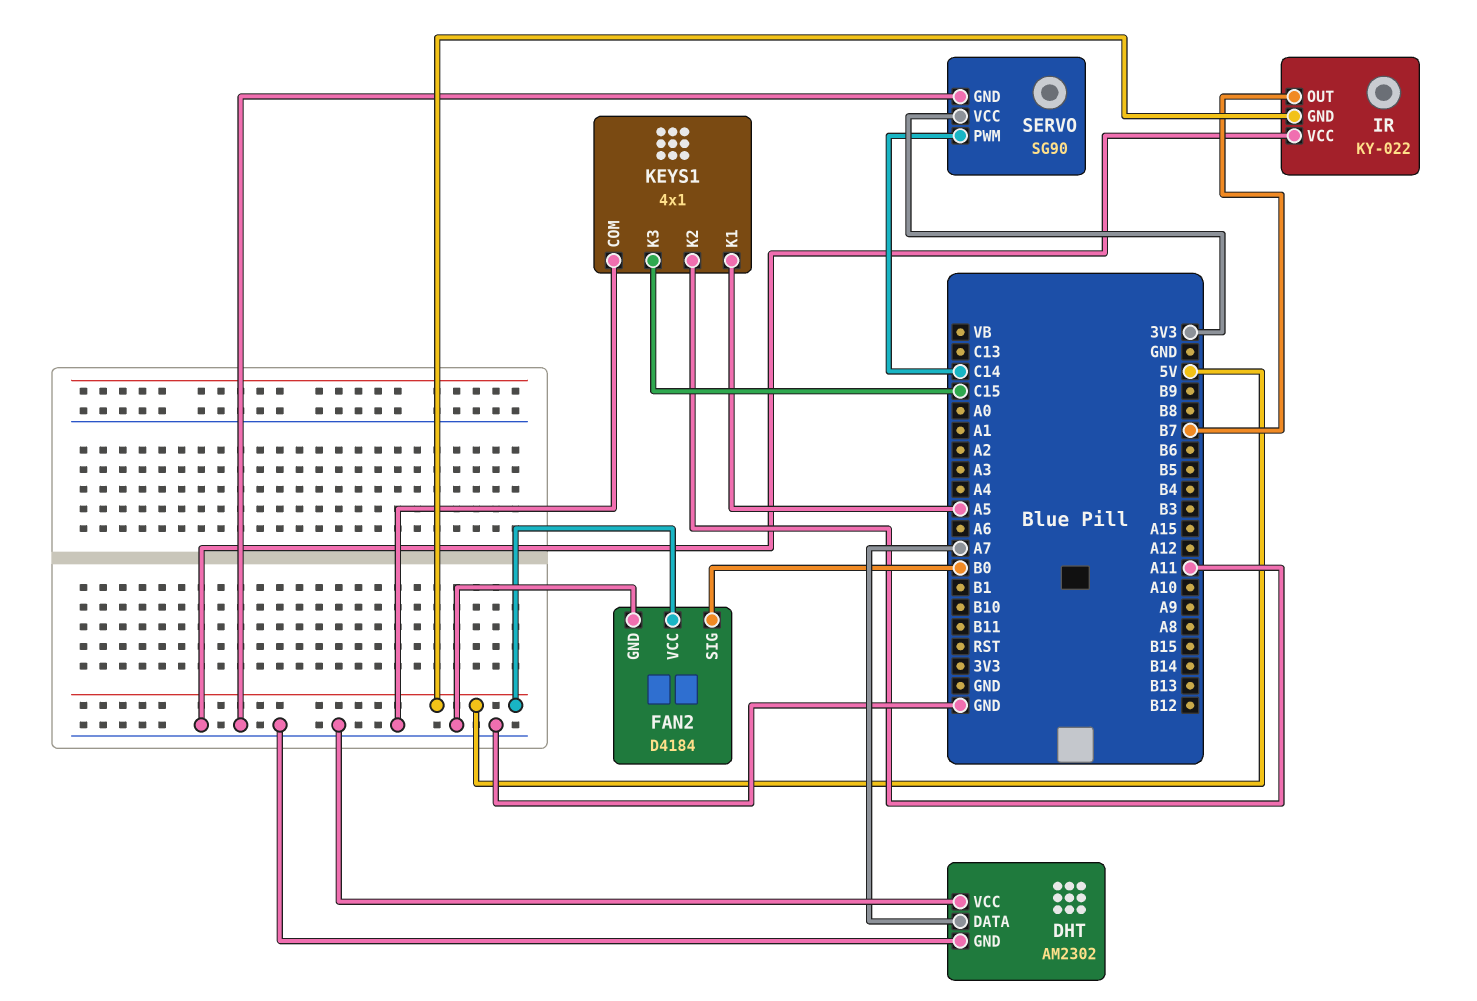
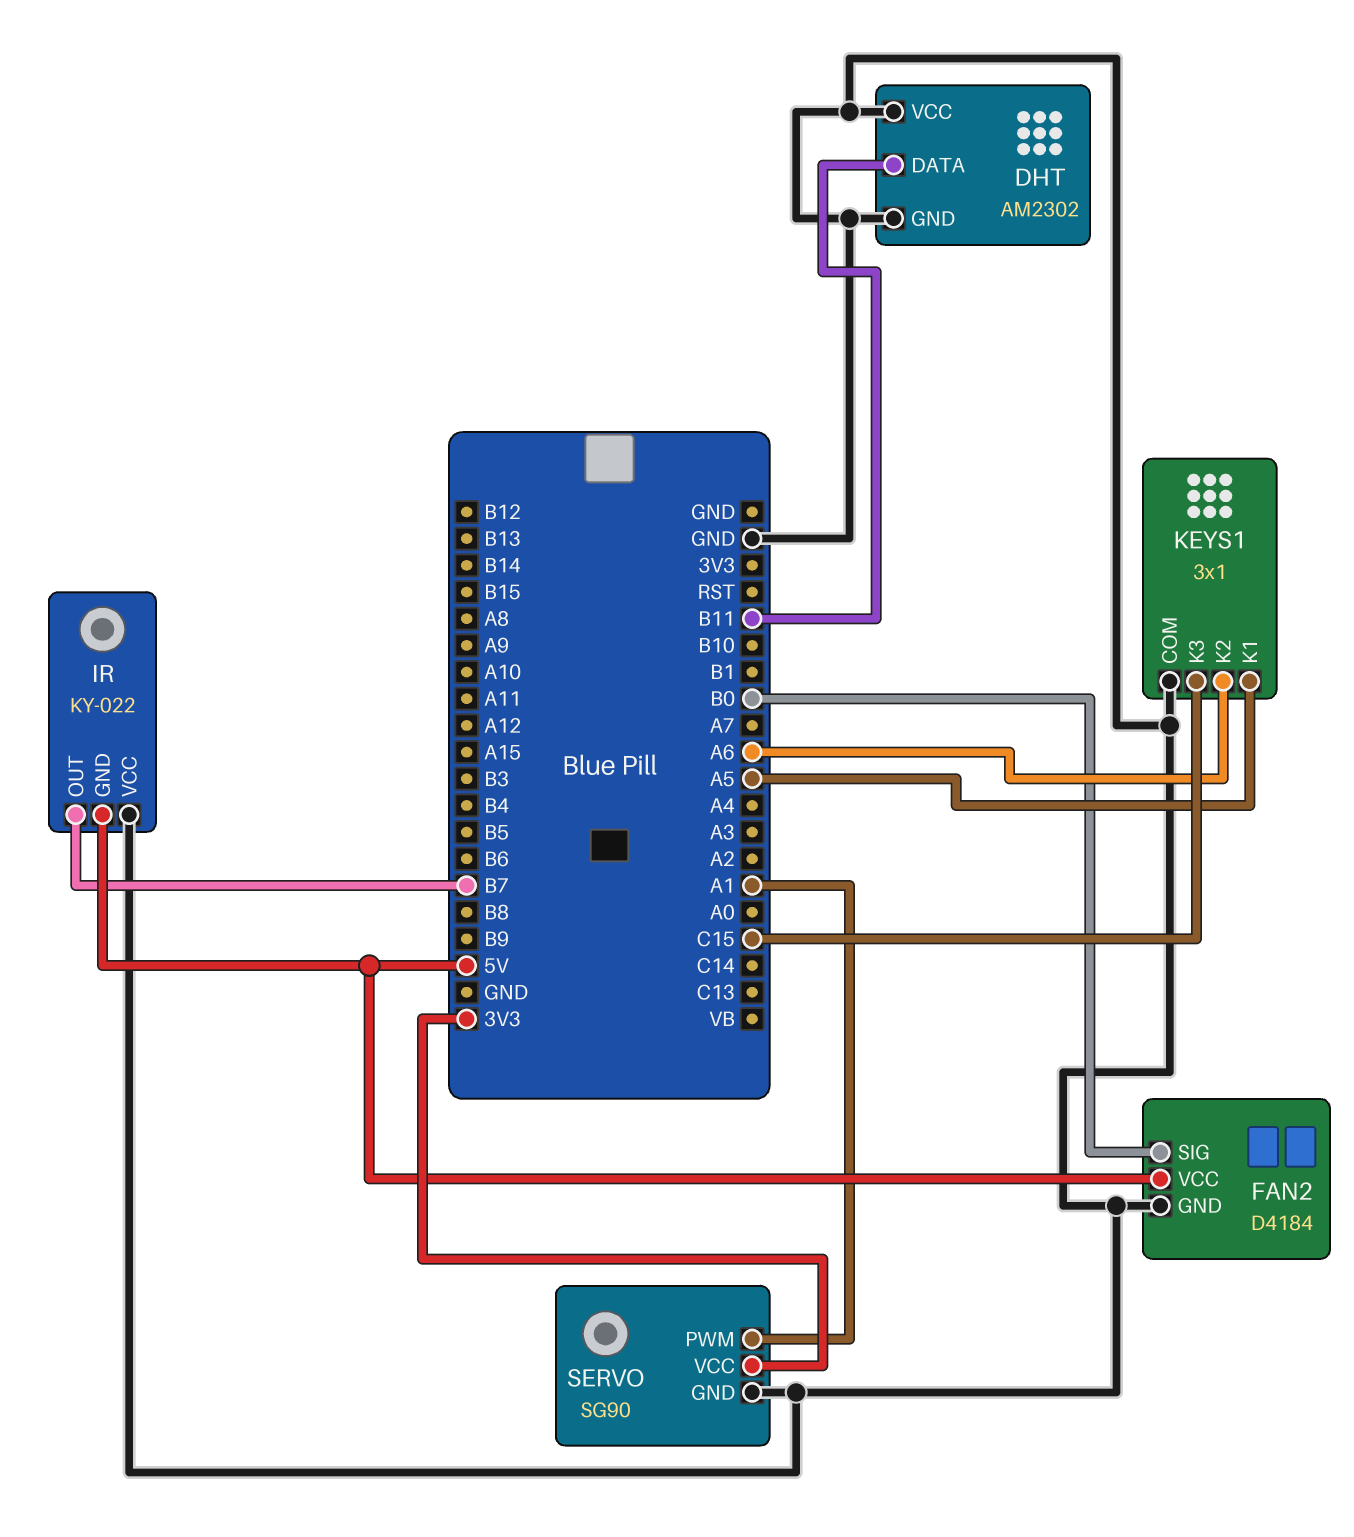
DHT pin DATA: A7 -> B11
KEYS1: 4x1 -> 3x1
KEYS1 pin K2: A11 -> A6
SERVO pin PWM: C14 -> A1

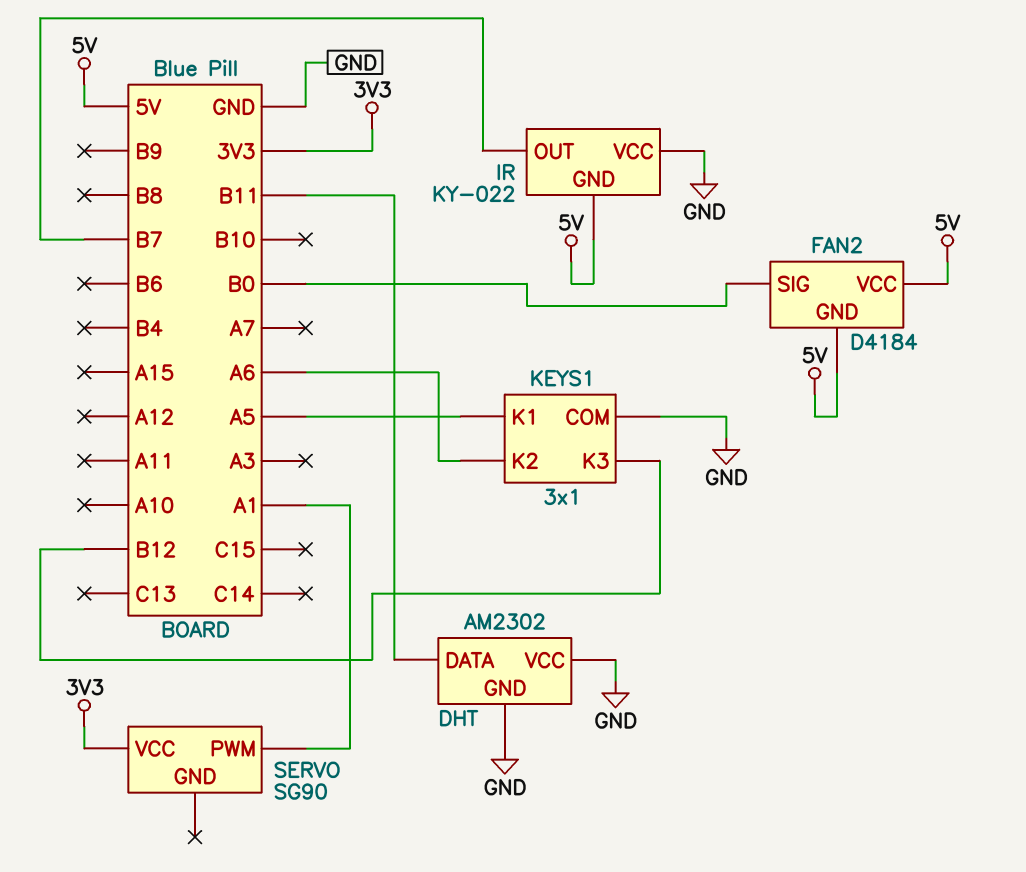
FAN2 pin GND: GND -> 5V
KEYS1 pin K3: C15 -> B12
SERVO pin GND: GND -> none

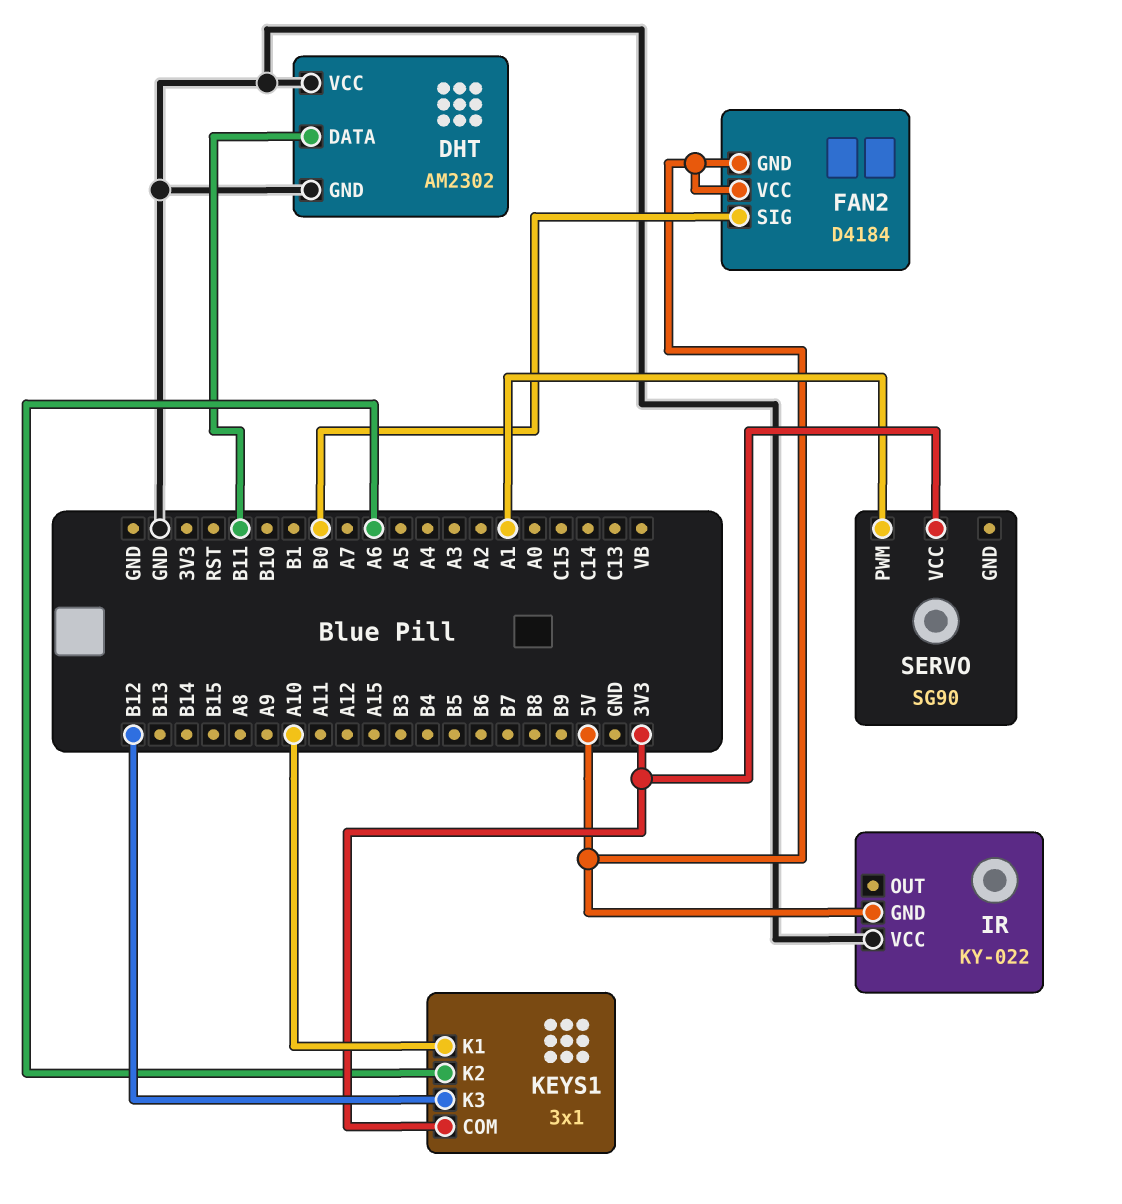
IR pin OUT: B7 -> none
KEYS1 pin COM: GND -> 3V3
KEYS1 pin K1: A5 -> A10

